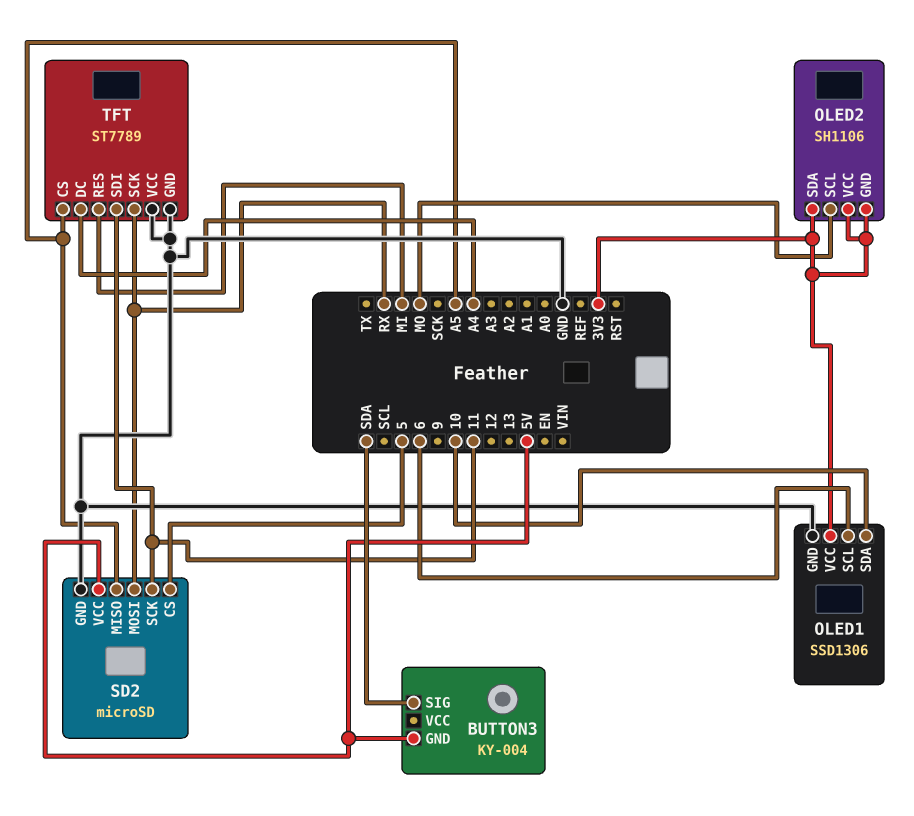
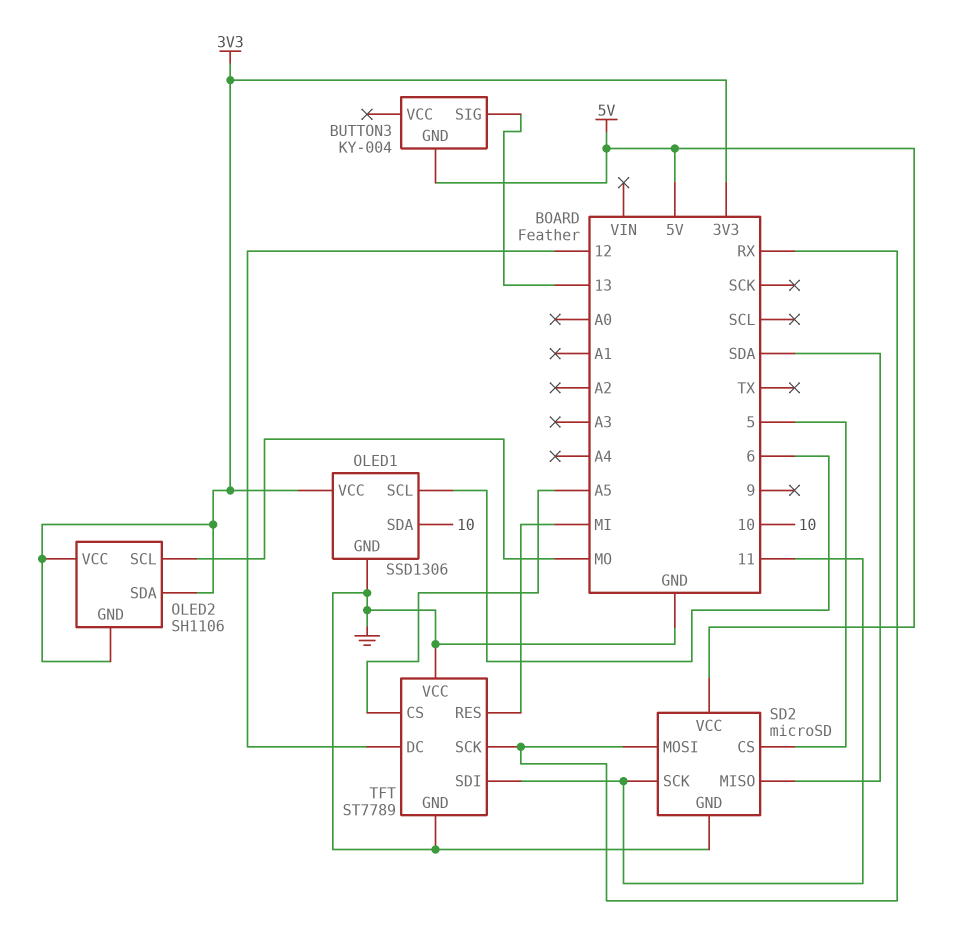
BUTTON3 pin SIG: SDA -> 13
SD2 pin MISO: A5 -> SDA
TFT pin DC: A4 -> 12

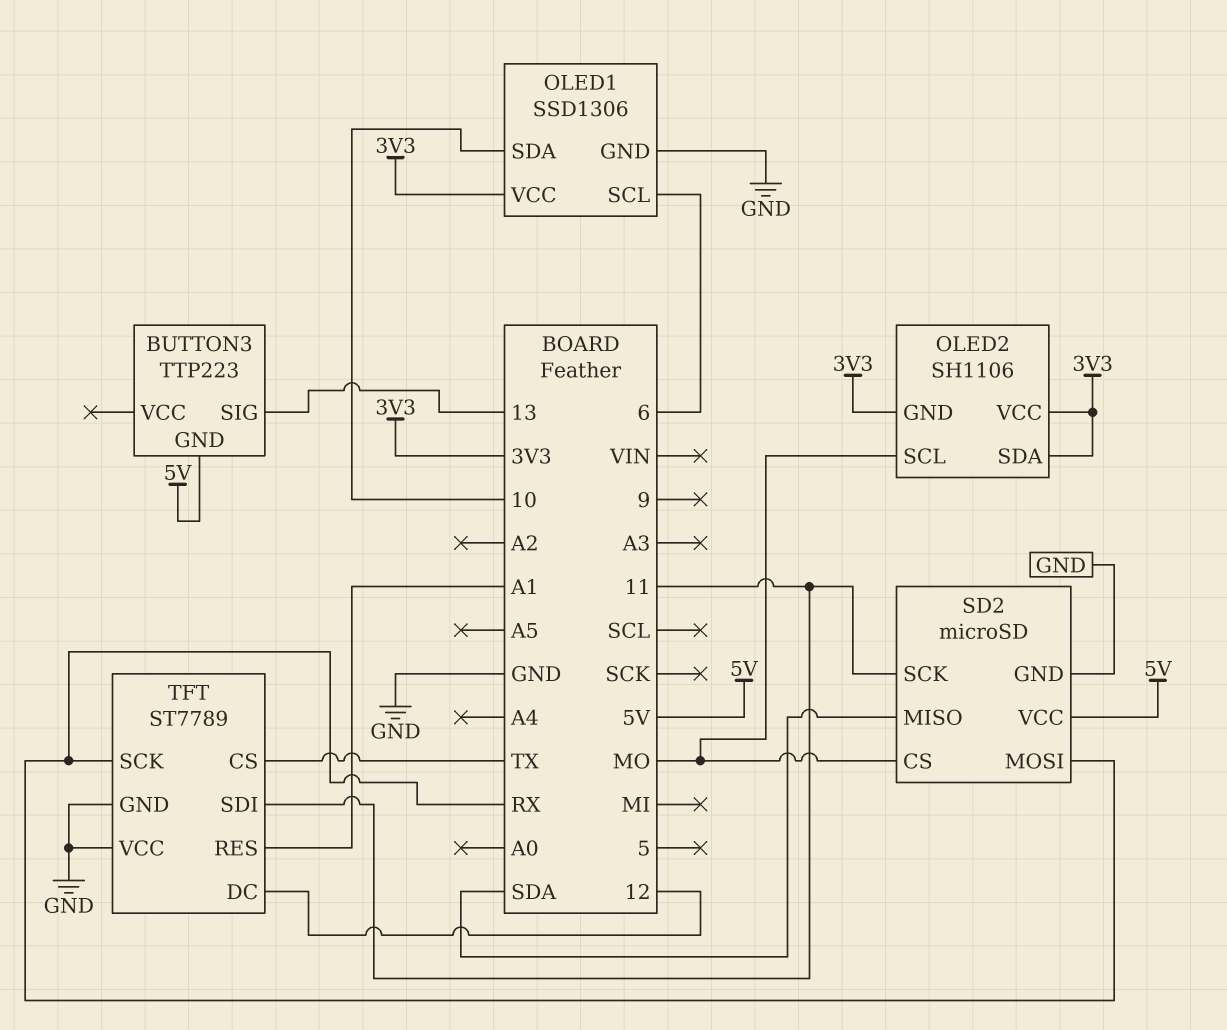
BUTTON3: KY-004 -> TTP223
SD2 pin CS: 5 -> MO
TFT pin CS: A5 -> TX
TFT pin RES: MI -> A1

